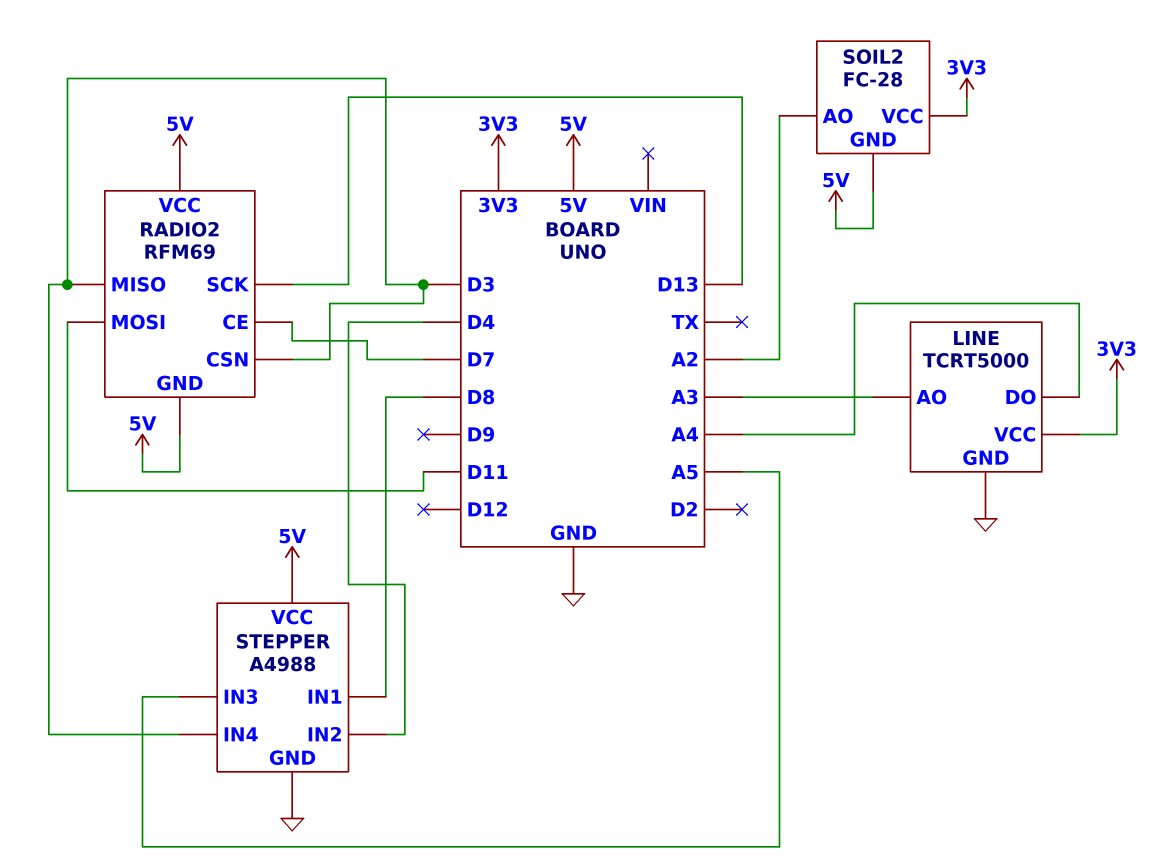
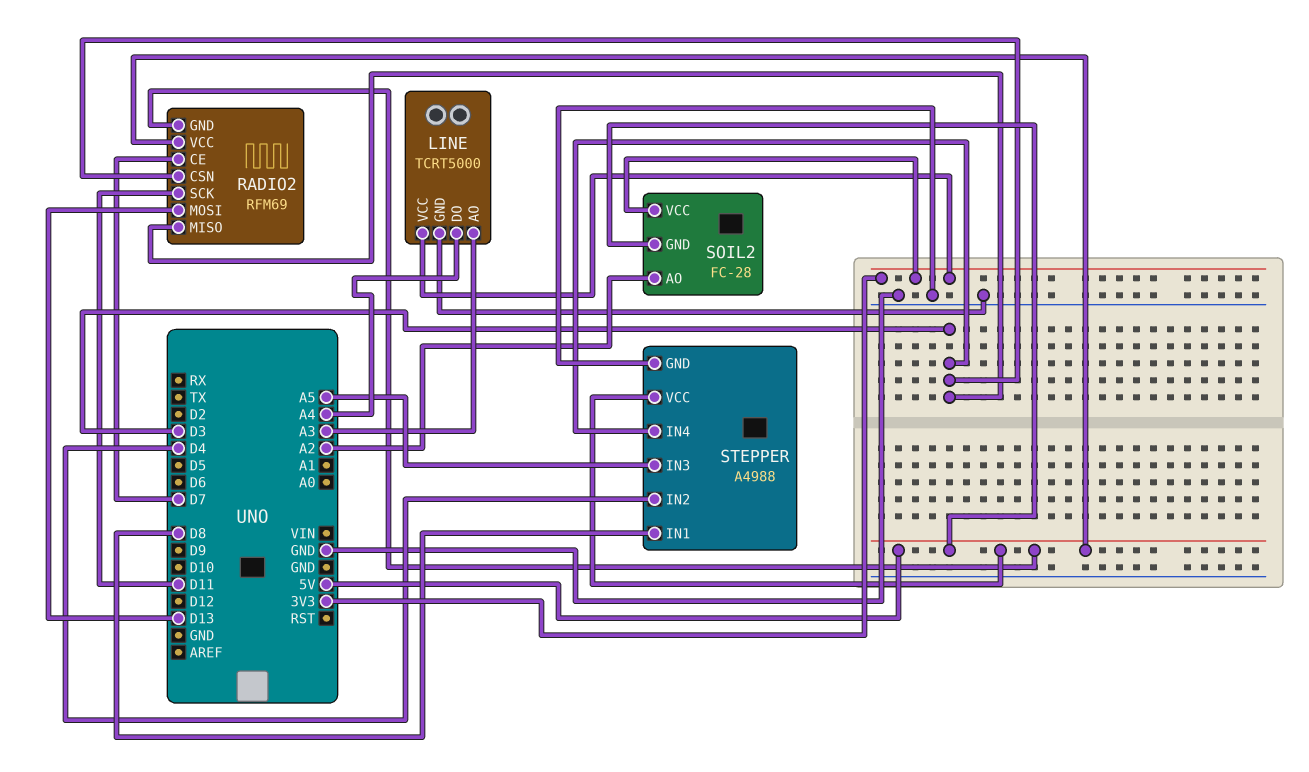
RADIO2 pin MOSI: D11 -> D13
RADIO2 pin SCK: D13 -> D11

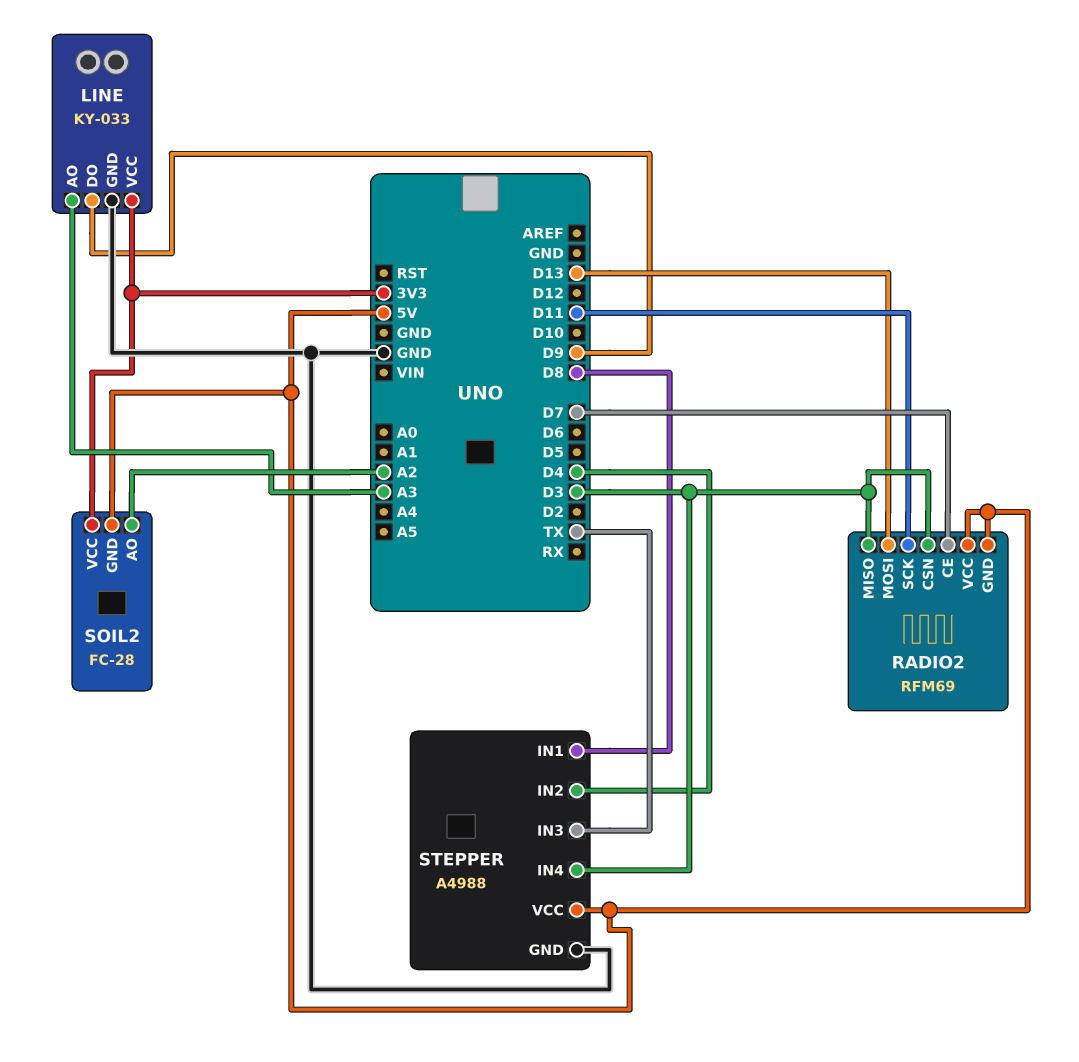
LINE: TCRT5000 -> KY-033
LINE pin DO: A4 -> D9
STEPPER pin IN3: A5 -> TX

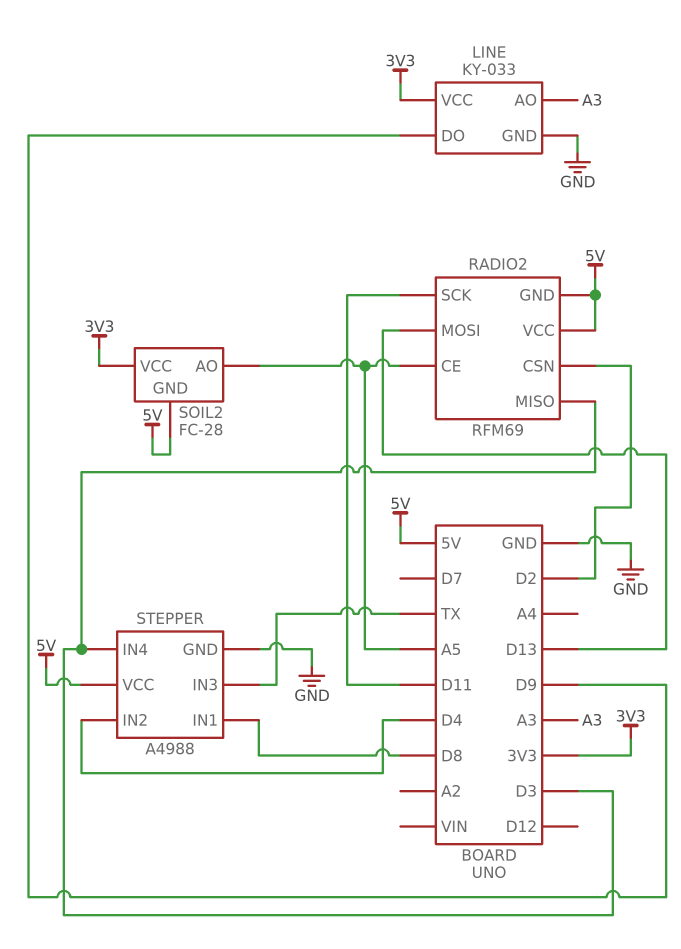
RADIO2 pin CE: D7 -> A5
RADIO2 pin CSN: D3 -> D2
SOIL2 pin AO: A2 -> A5

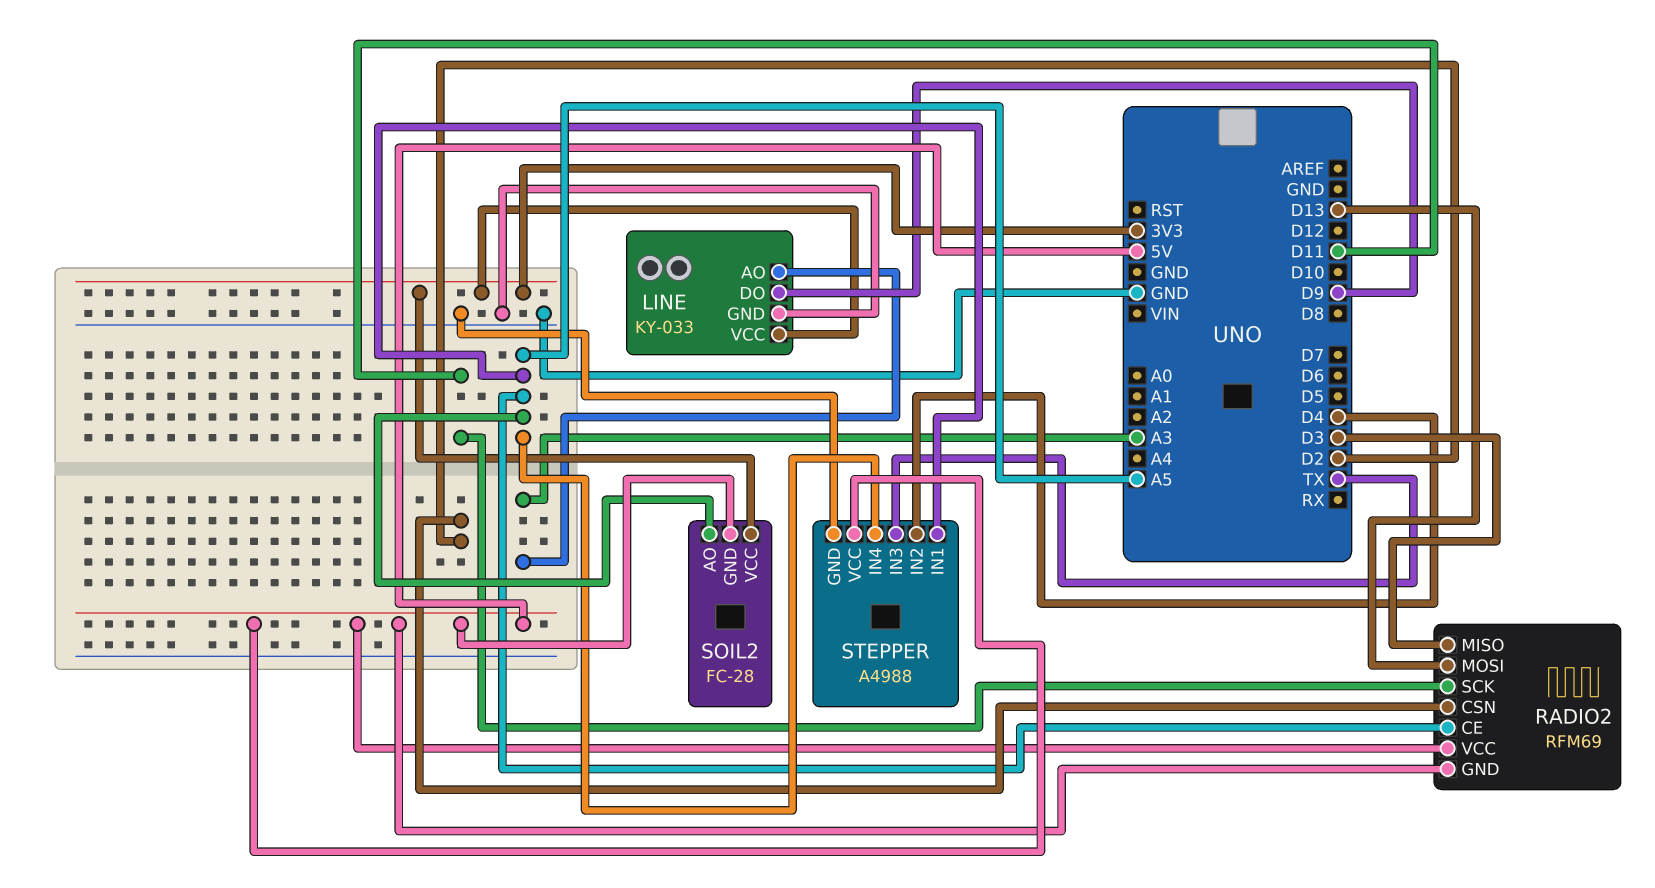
STEPPER pin IN1: D8 -> A5
STEPPER pin IN4: D3 -> A5

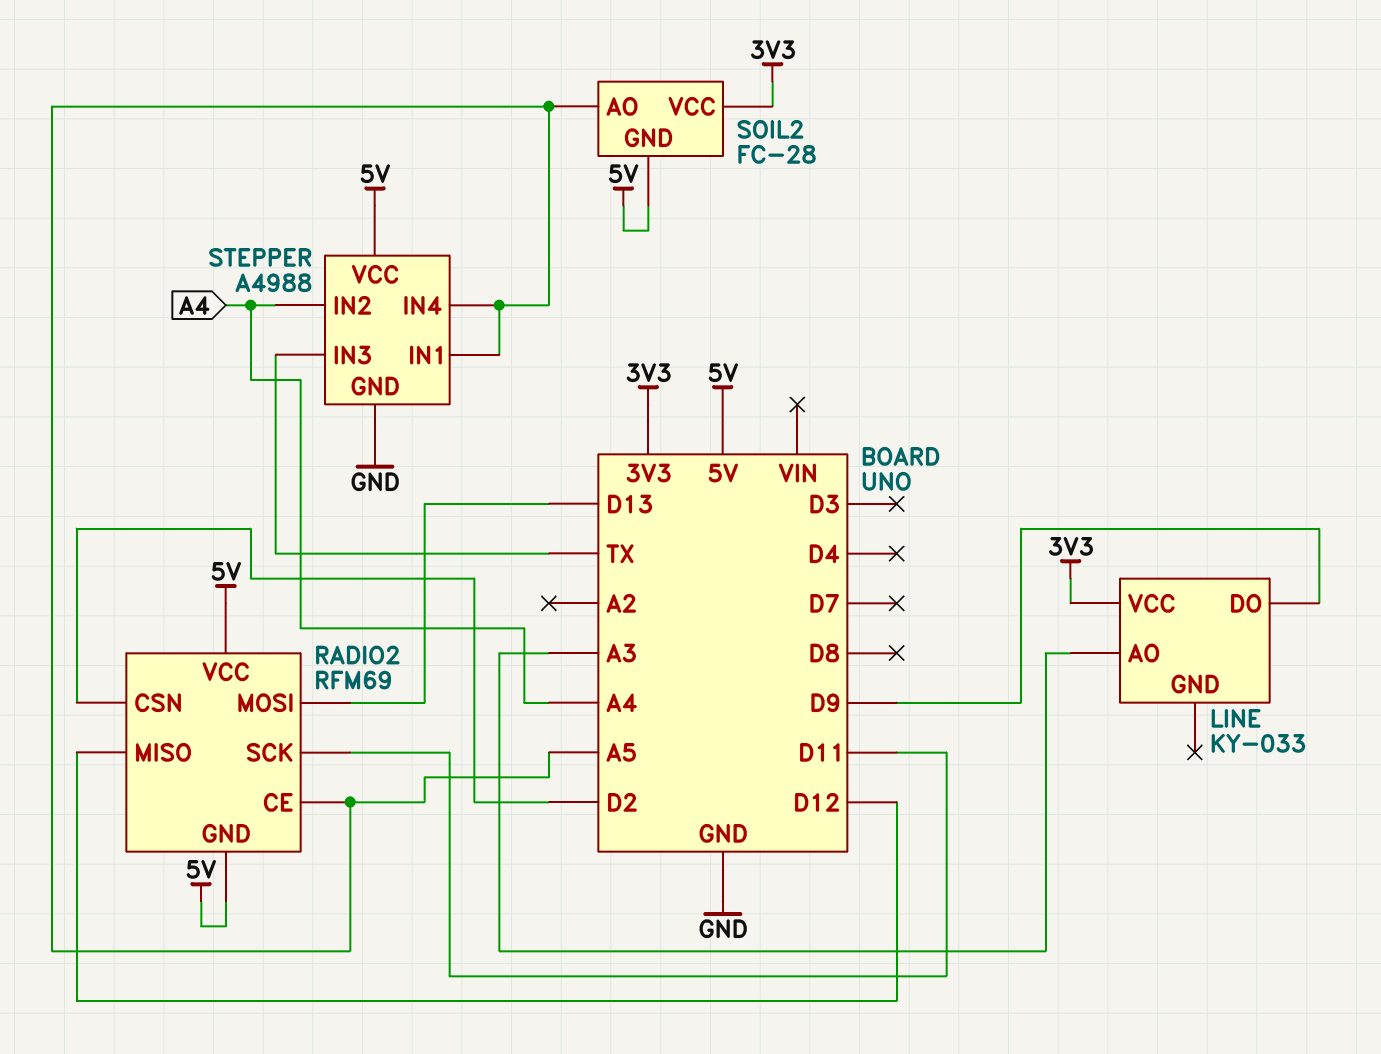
LINE pin GND: GND -> none
RADIO2 pin MISO: D3 -> D12
STEPPER pin IN2: D4 -> A4

